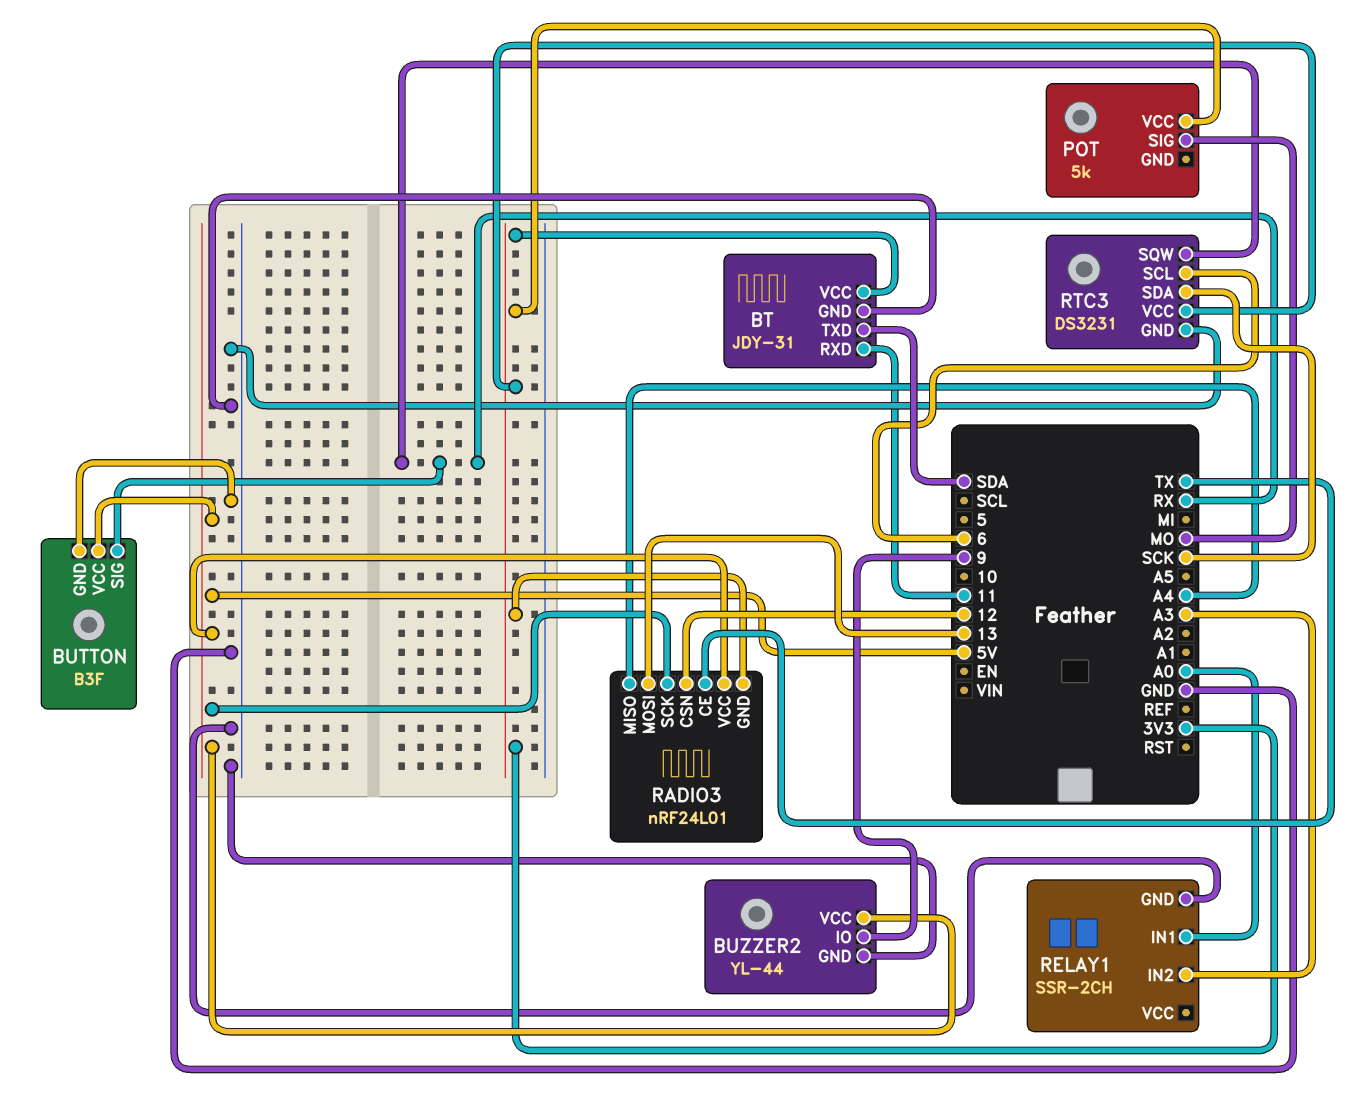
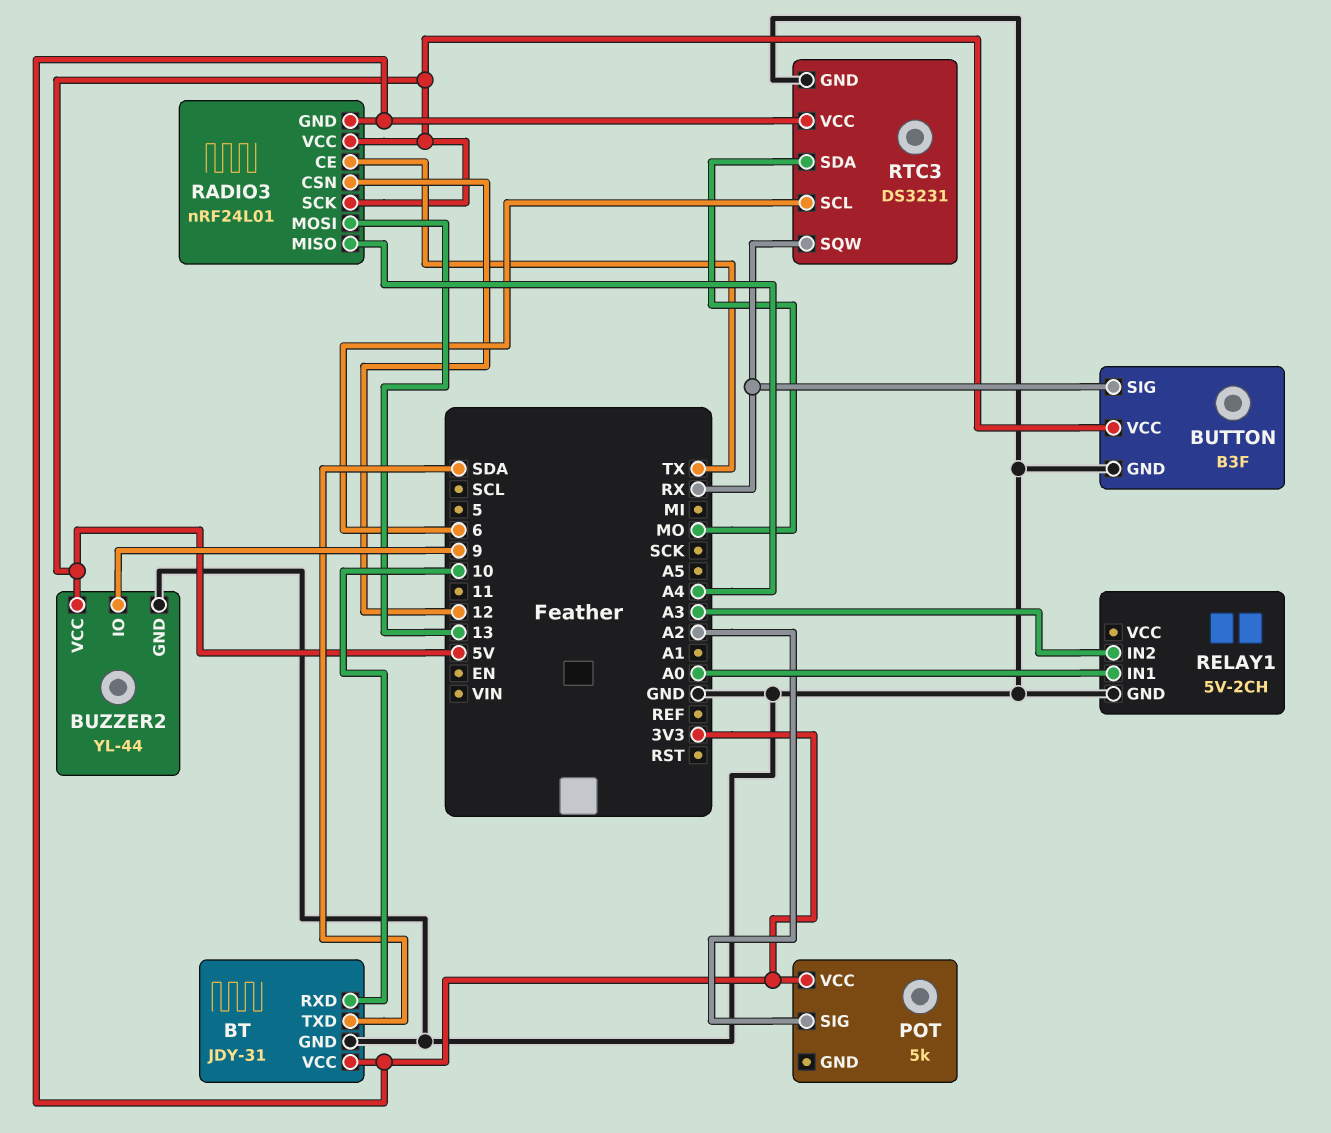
BT pin RXD: 11 -> 10
POT pin SIG: MO -> A2
RELAY1: SSR-2CH -> 5V-2CH
RTC3 pin SDA: SCK -> MO

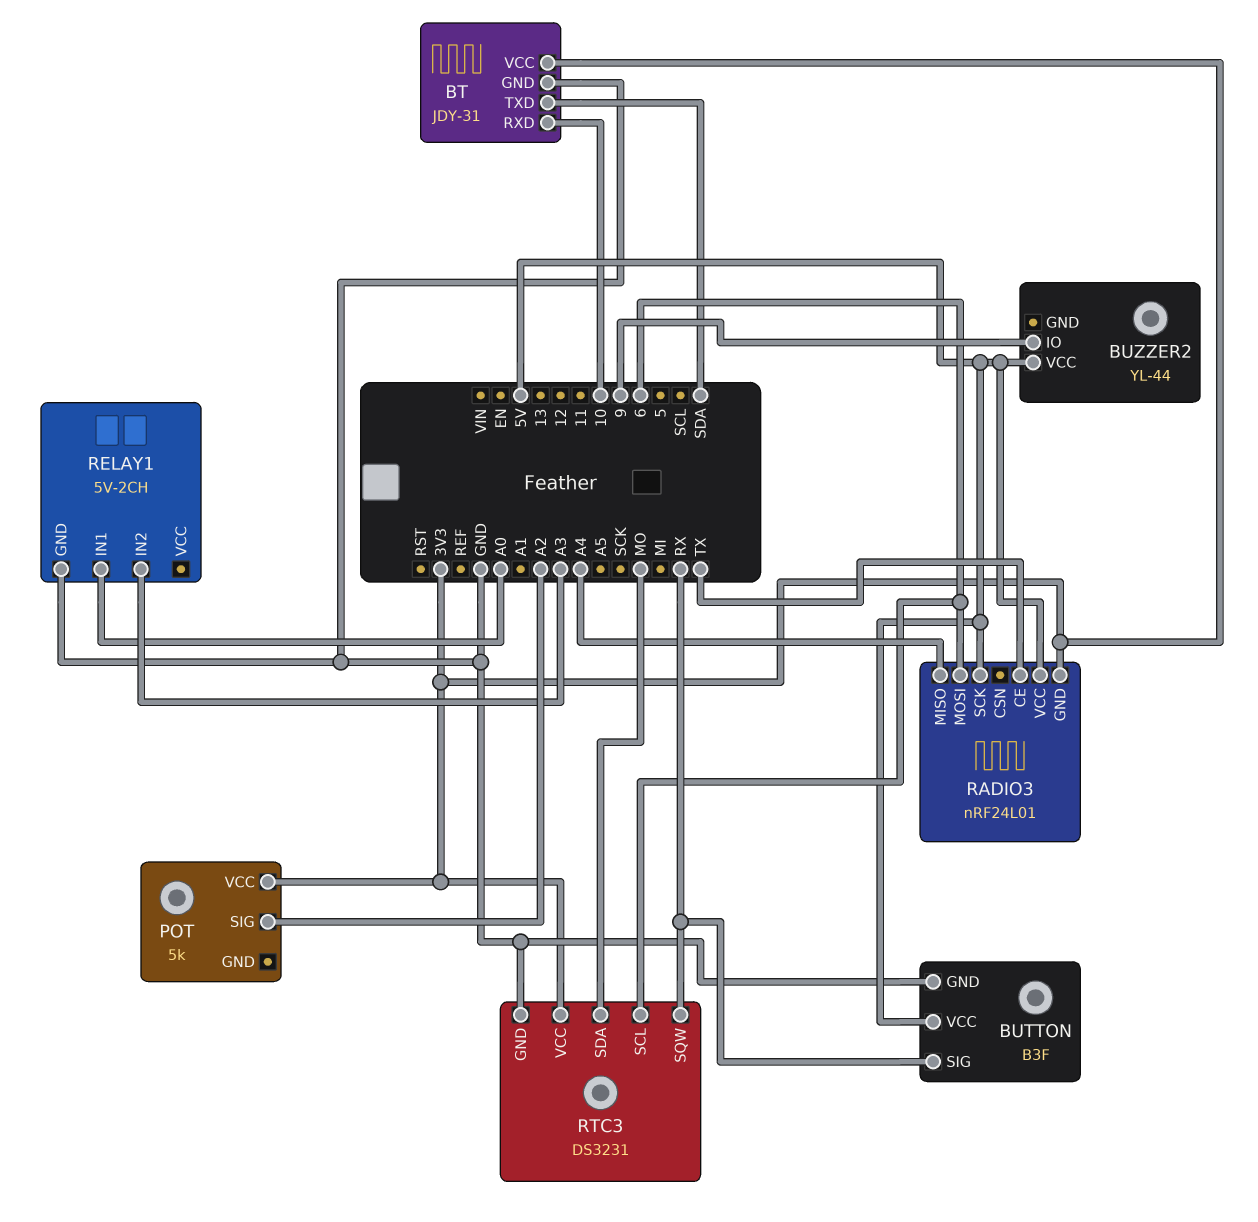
BUZZER2 pin GND: GND -> none
RADIO3 pin CSN: 12 -> none
RADIO3 pin MOSI: 13 -> 6

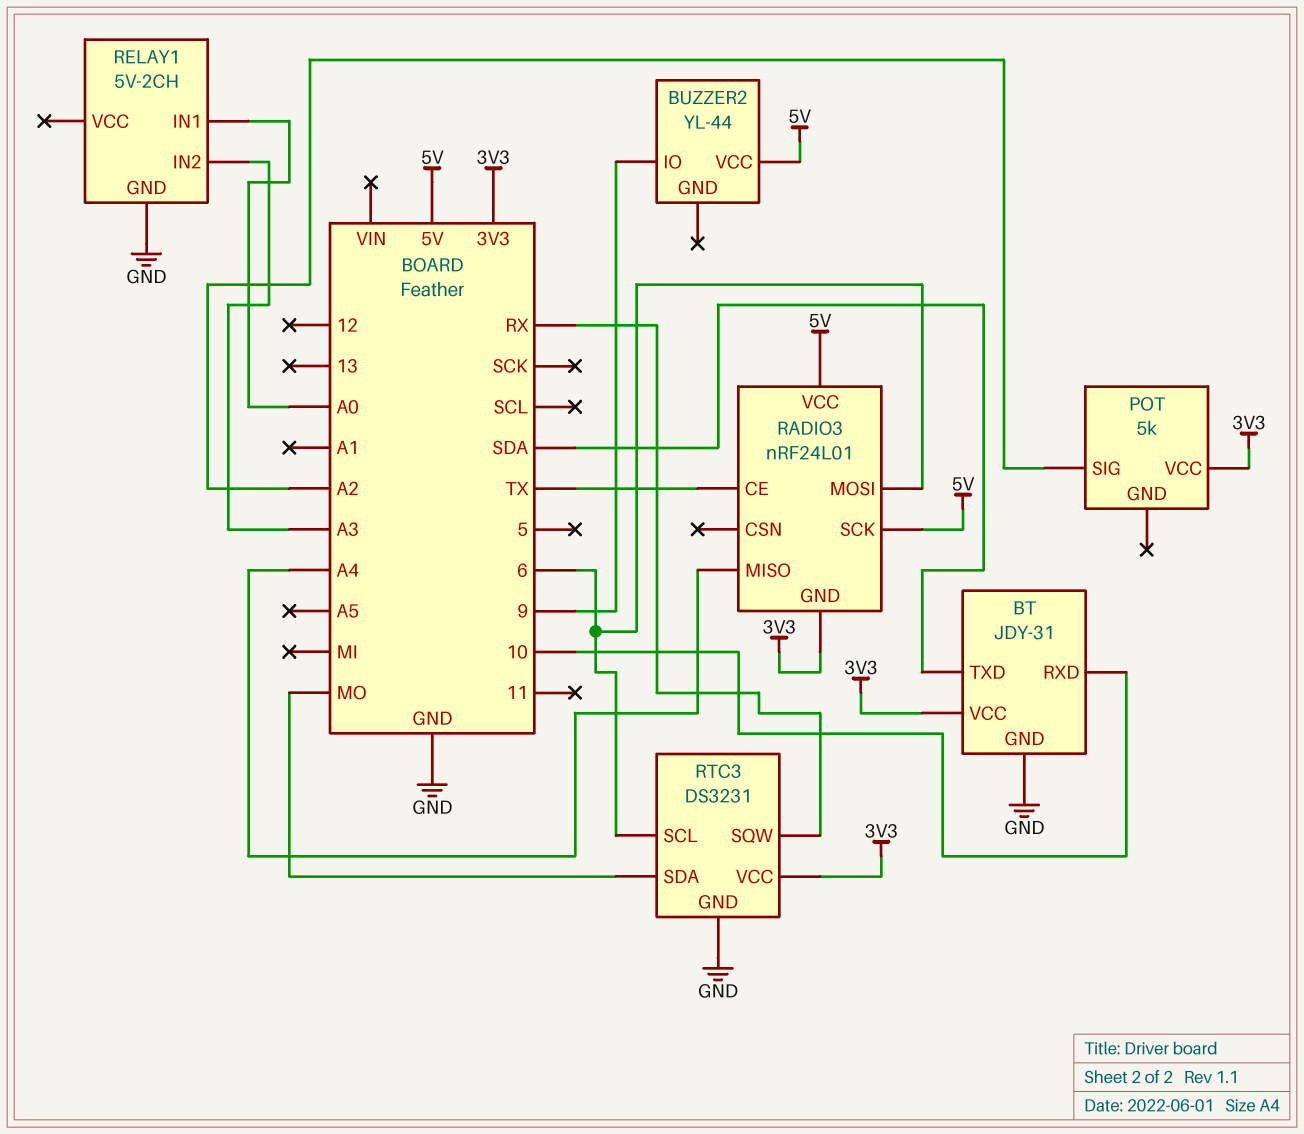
BUTTON: B3F -> none
BUTTON pin GND: GND -> none
BUTTON pin SIG: RX -> none
BUTTON pin VCC: 5V -> none

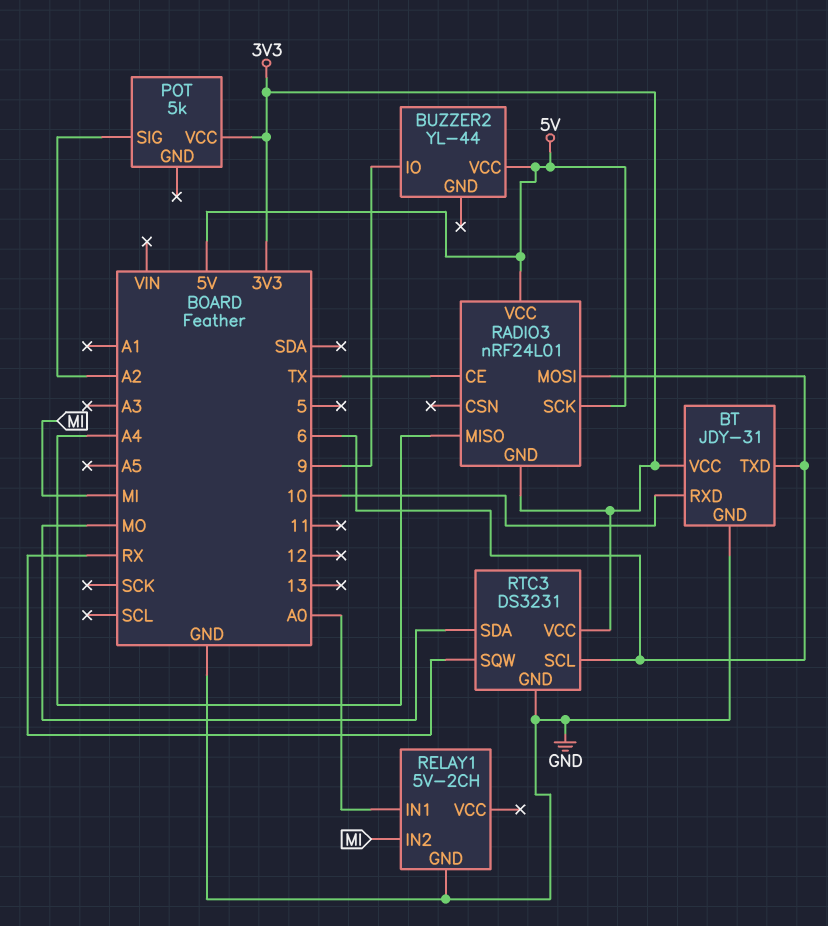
BT pin TXD: SDA -> 6
RELAY1 pin IN2: A3 -> MI

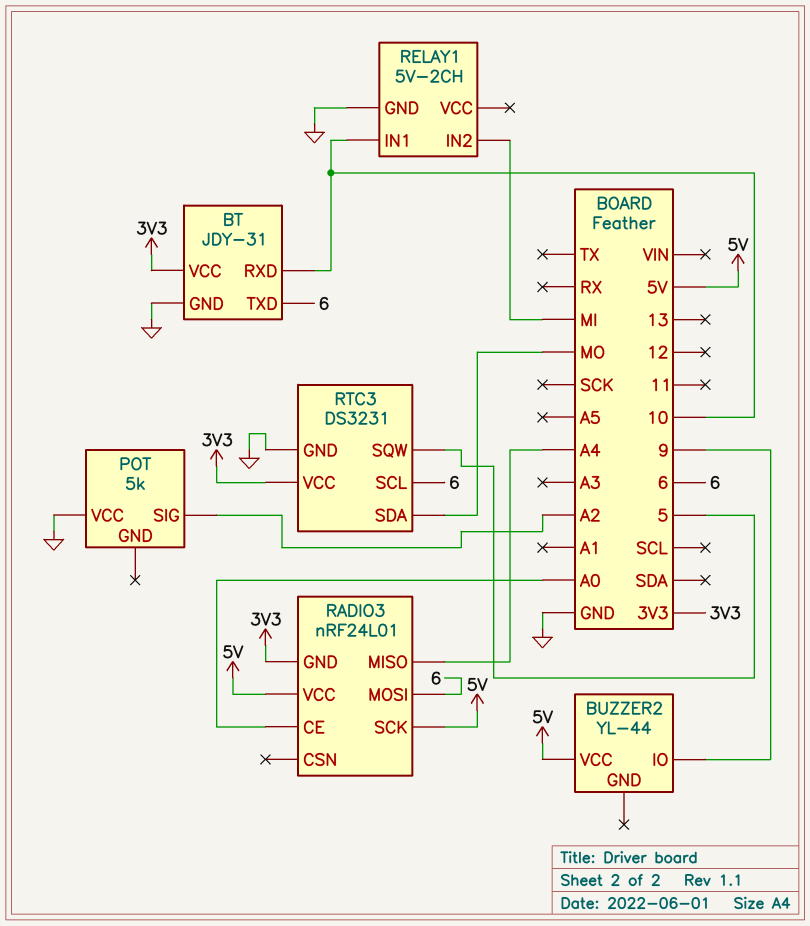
POT pin VCC: 3V3 -> GND
RADIO3 pin CE: TX -> A0
RELAY1 pin IN1: A0 -> 10
RTC3 pin SQW: RX -> 5

